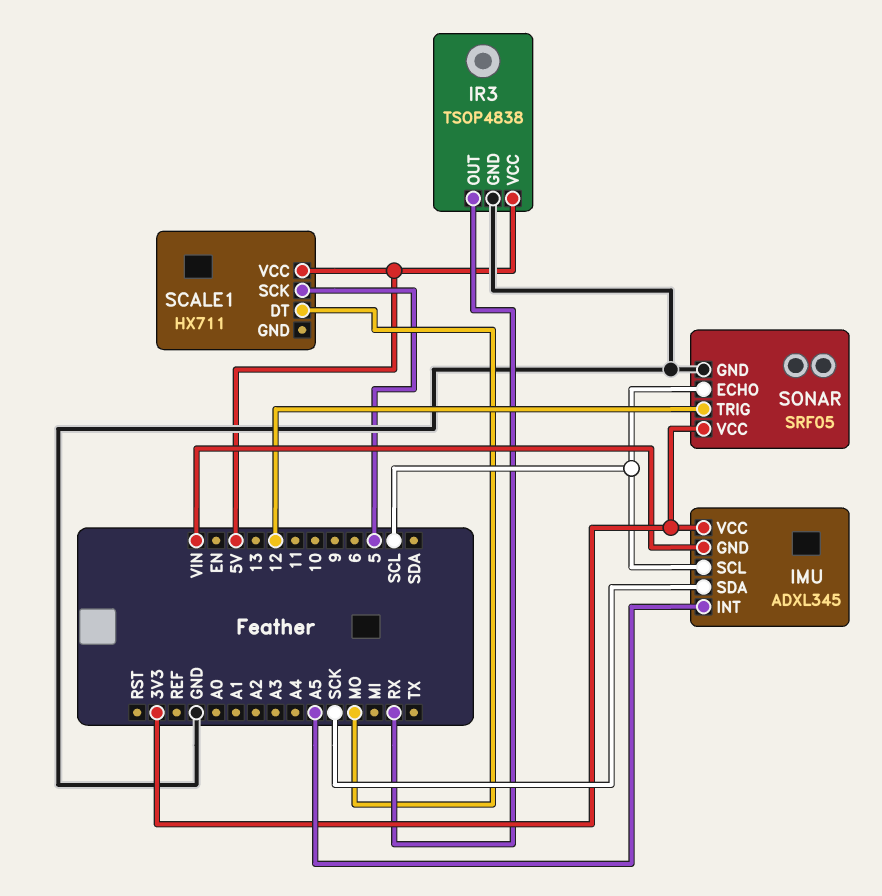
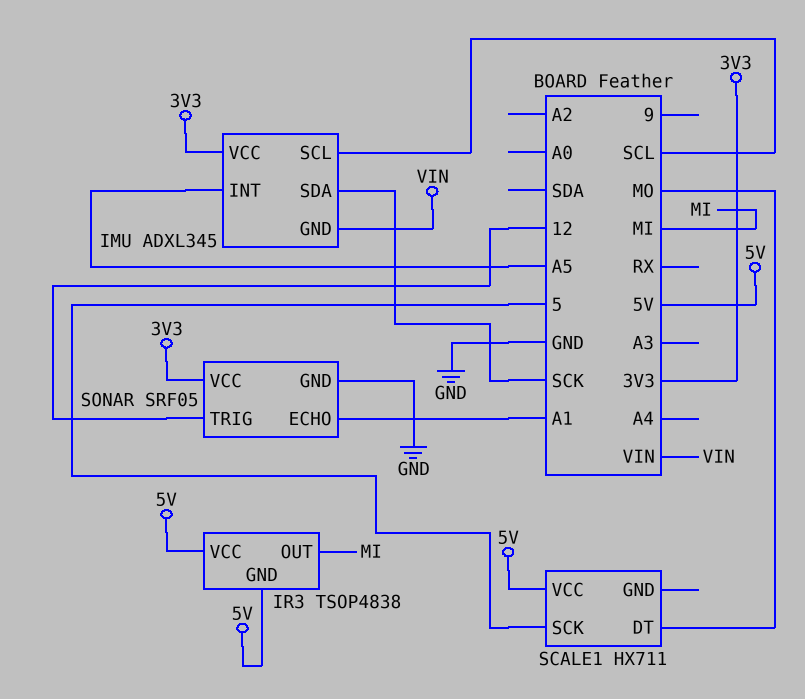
IR3 pin GND: GND -> 5V
IR3 pin OUT: RX -> MI
SONAR pin ECHO: SCL -> A1

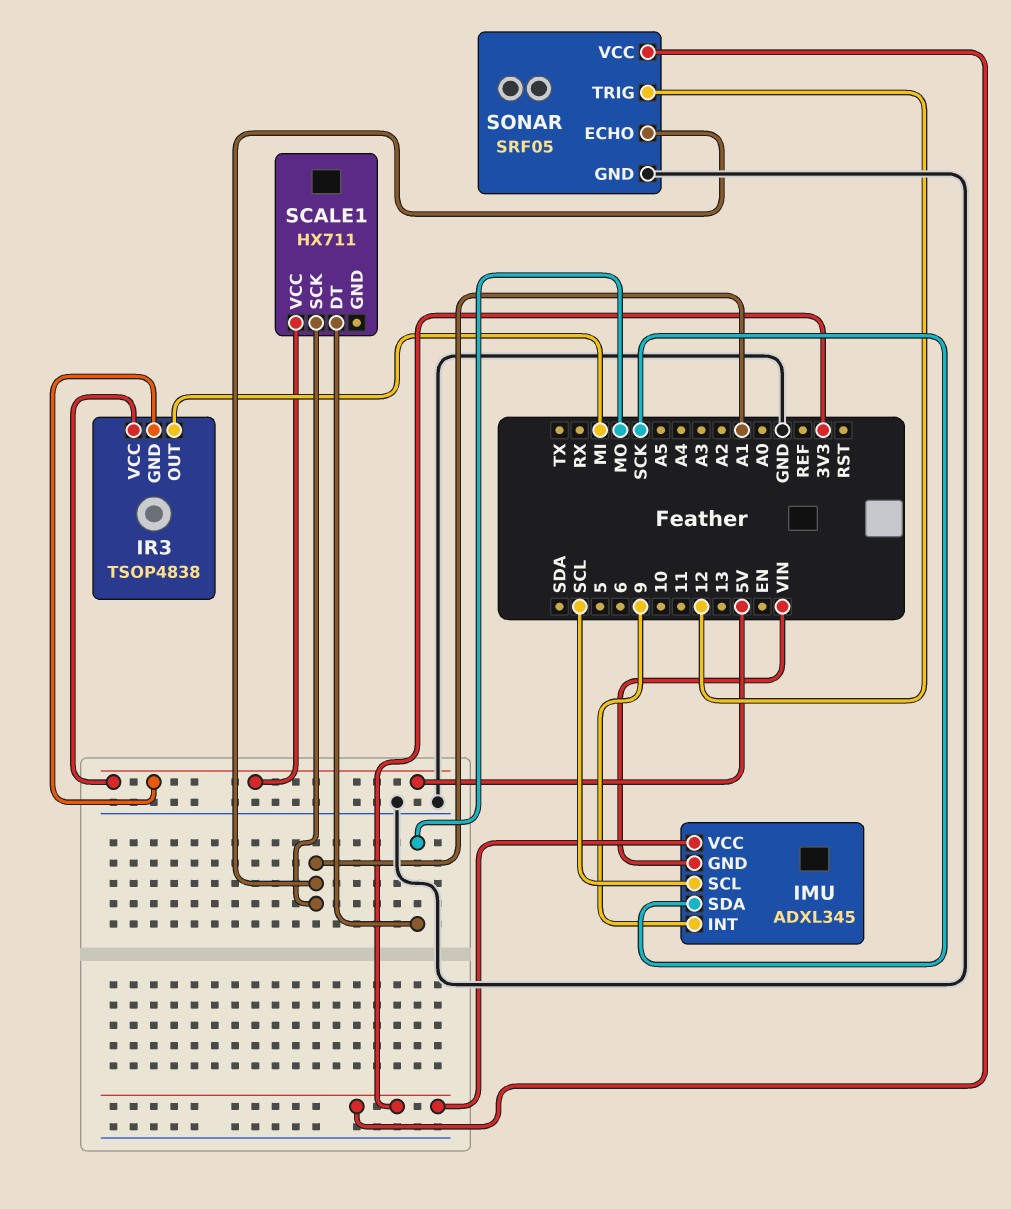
IMU pin INT: A5 -> 9
SCALE1 pin SCK: 5 -> A1

